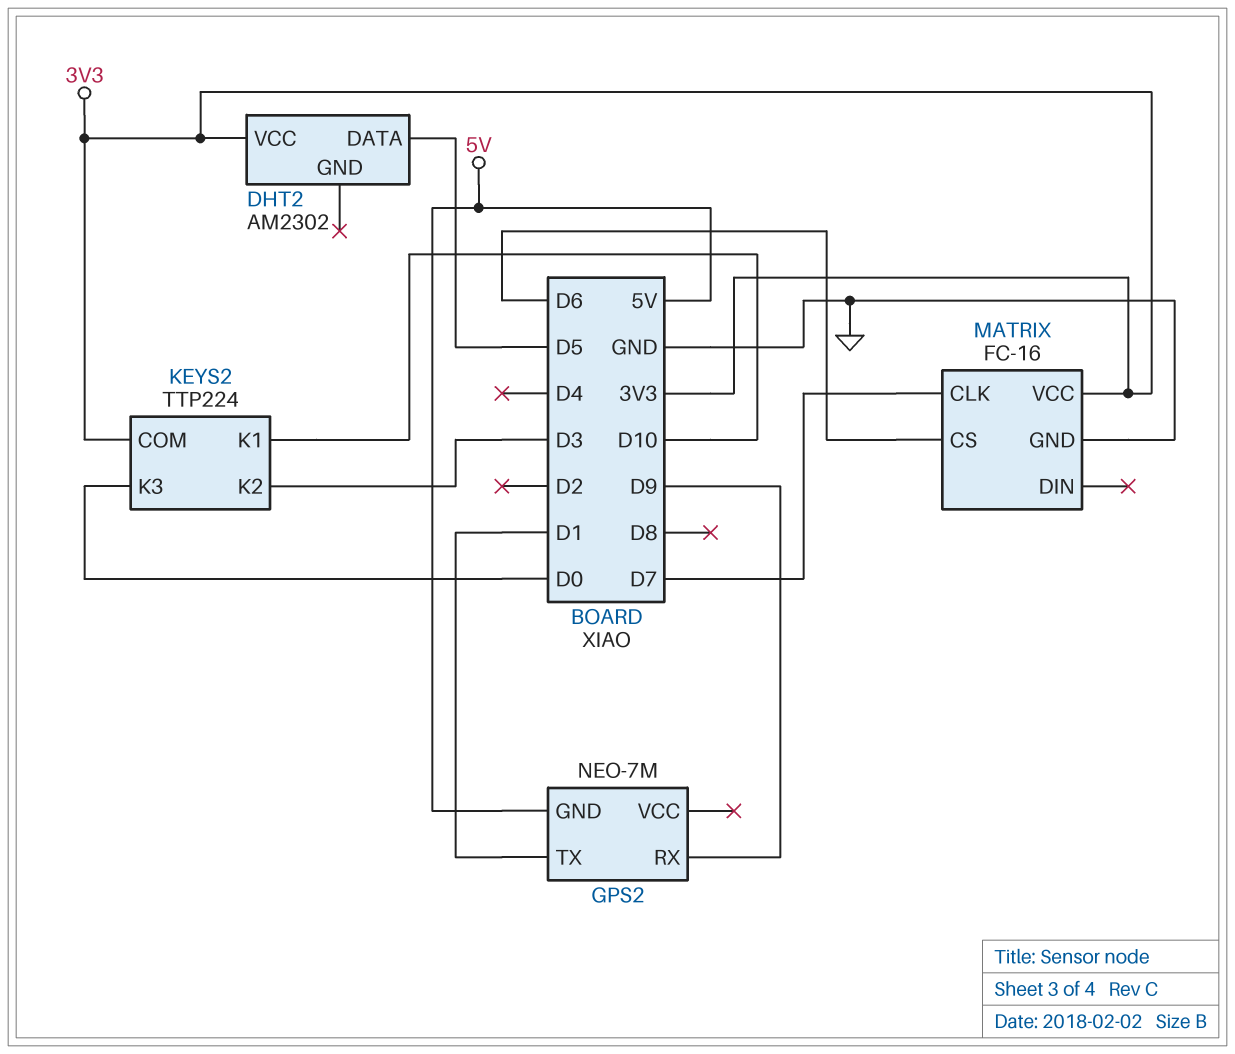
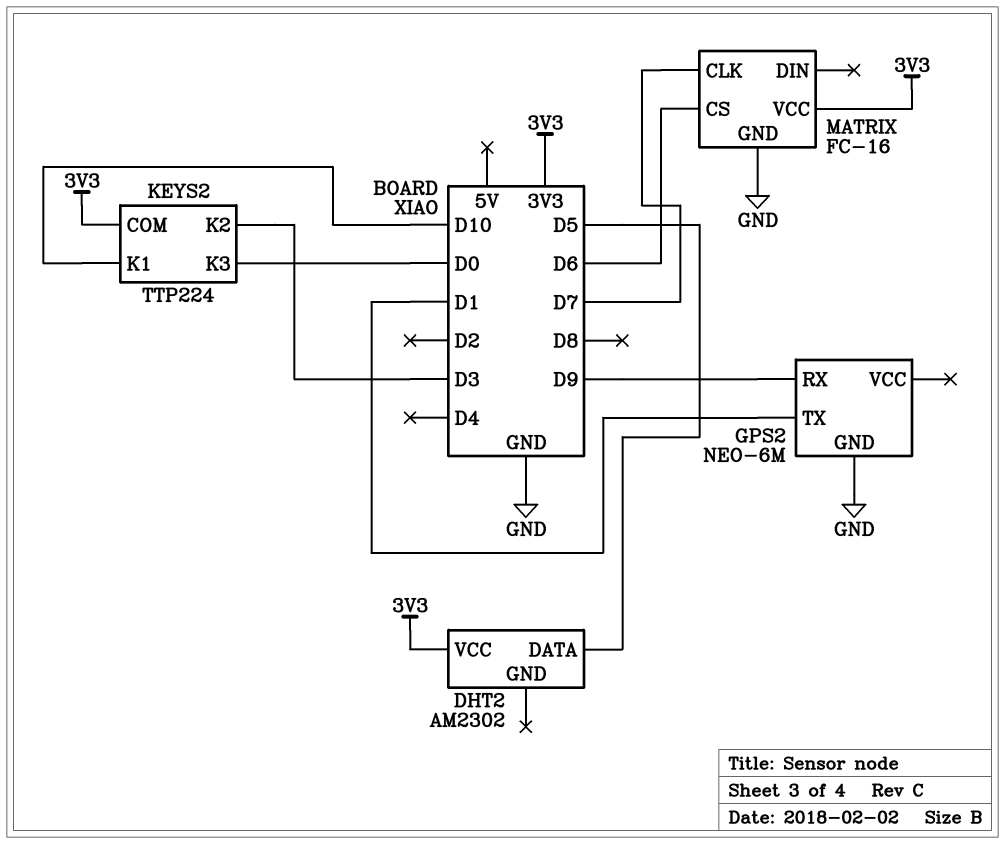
GPS2: NEO-7M -> NEO-6M
GPS2 pin GND: 5V -> GND

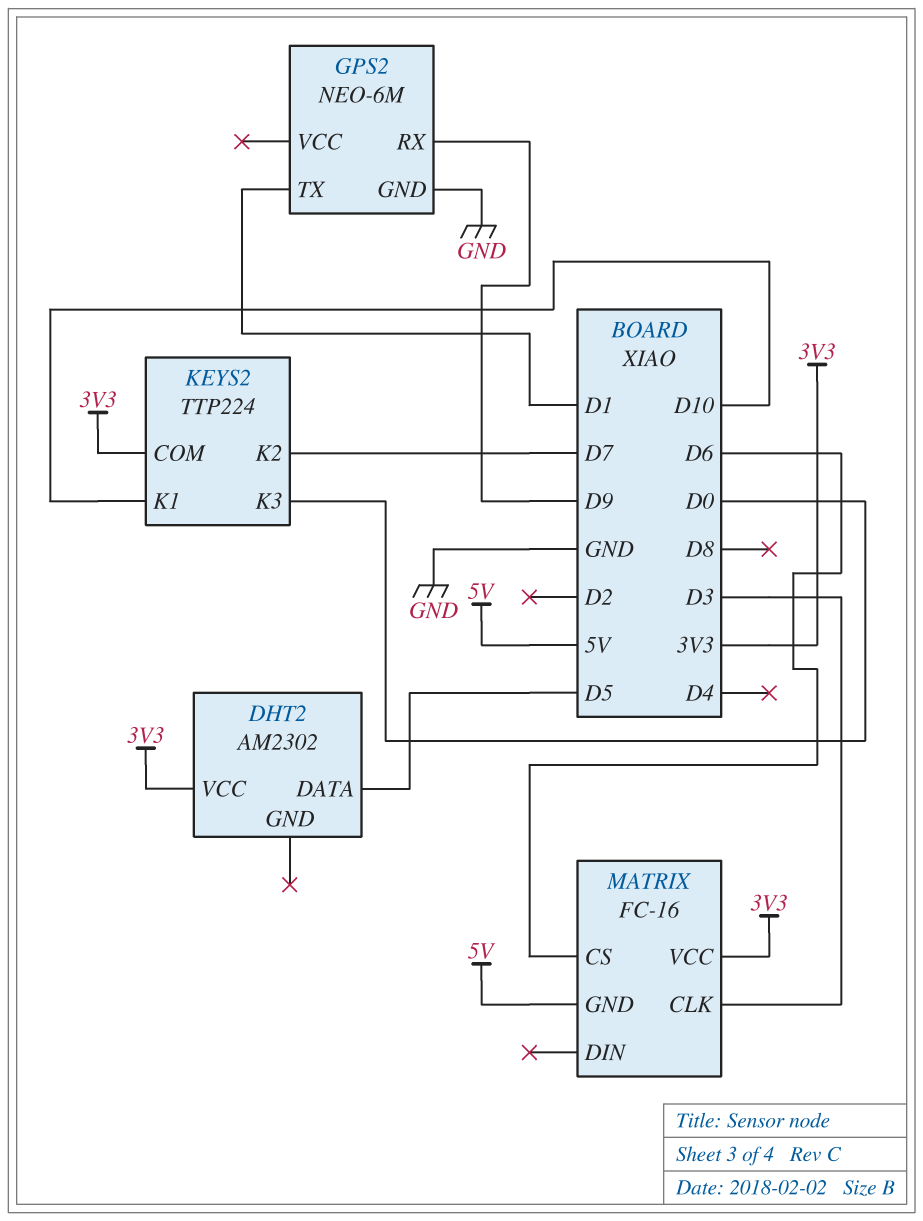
KEYS2 pin K2: D3 -> D7
MATRIX pin CLK: D7 -> D3
MATRIX pin GND: GND -> 5V

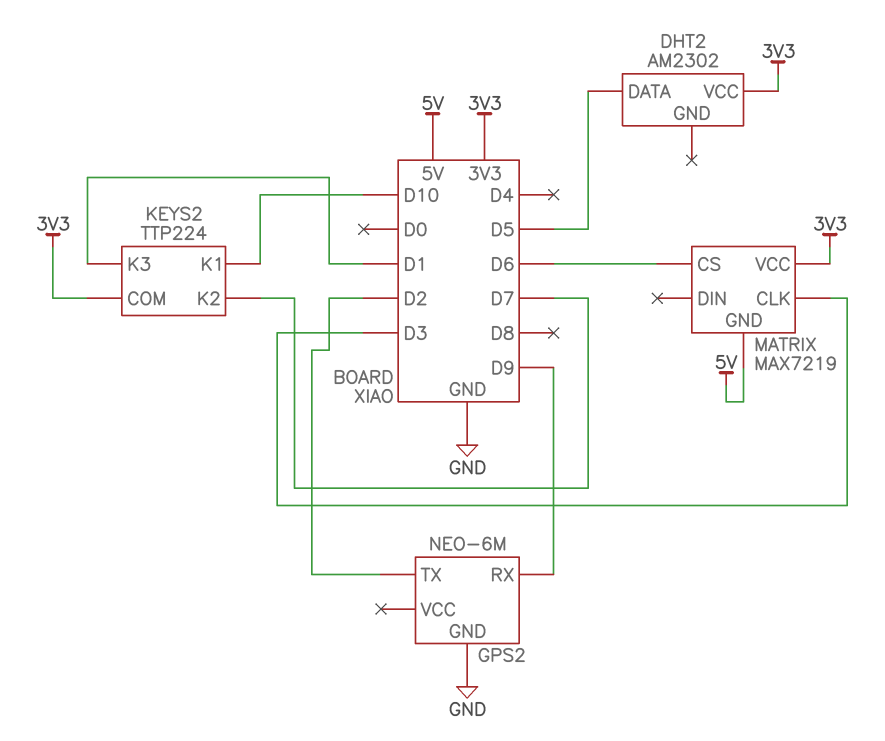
GPS2 pin TX: D1 -> D2
KEYS2 pin K3: D0 -> D1
MATRIX: FC-16 -> MAX7219

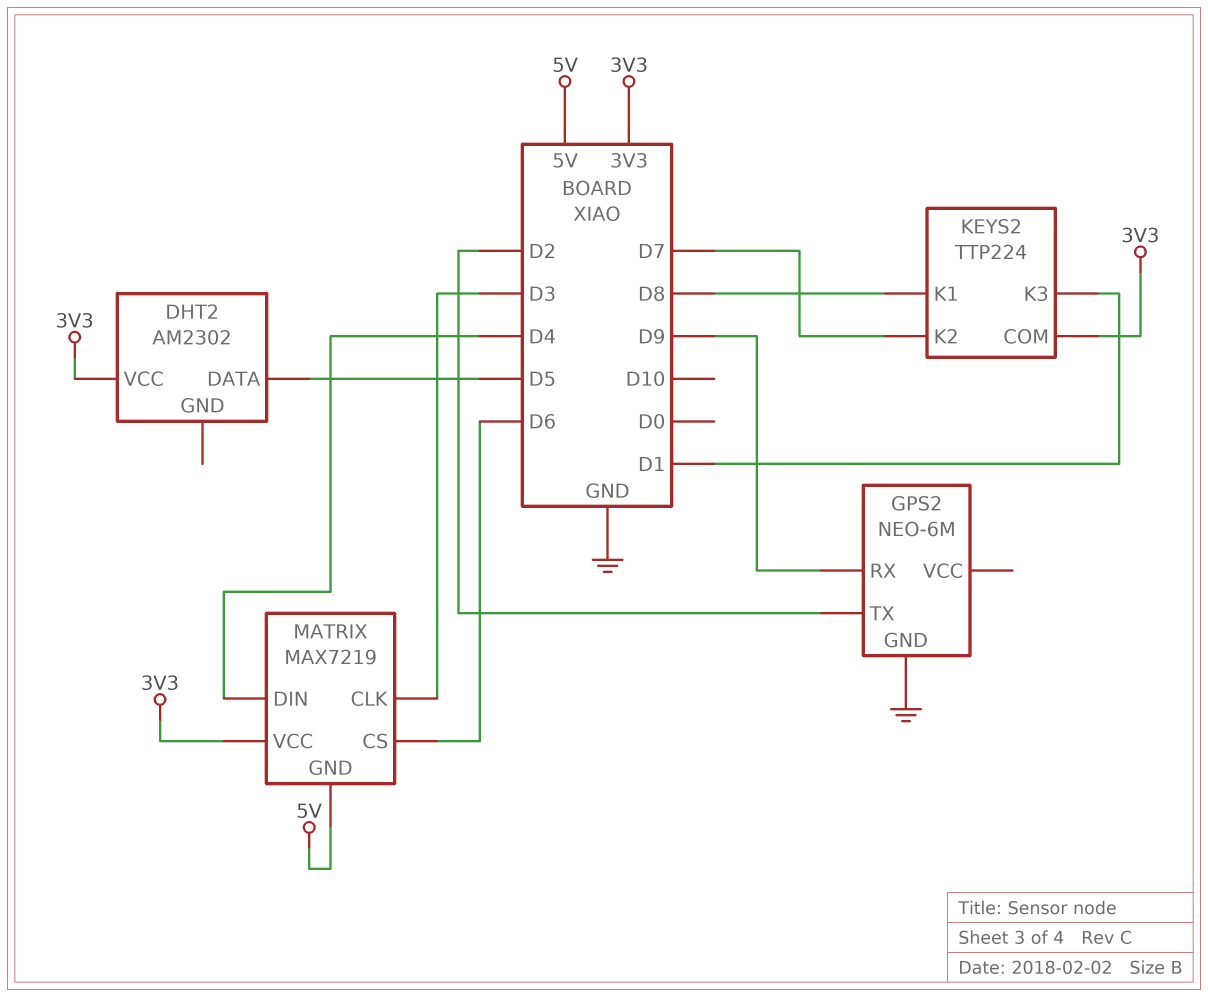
KEYS2 pin K1: D10 -> D8
MATRIX pin DIN: none -> D4

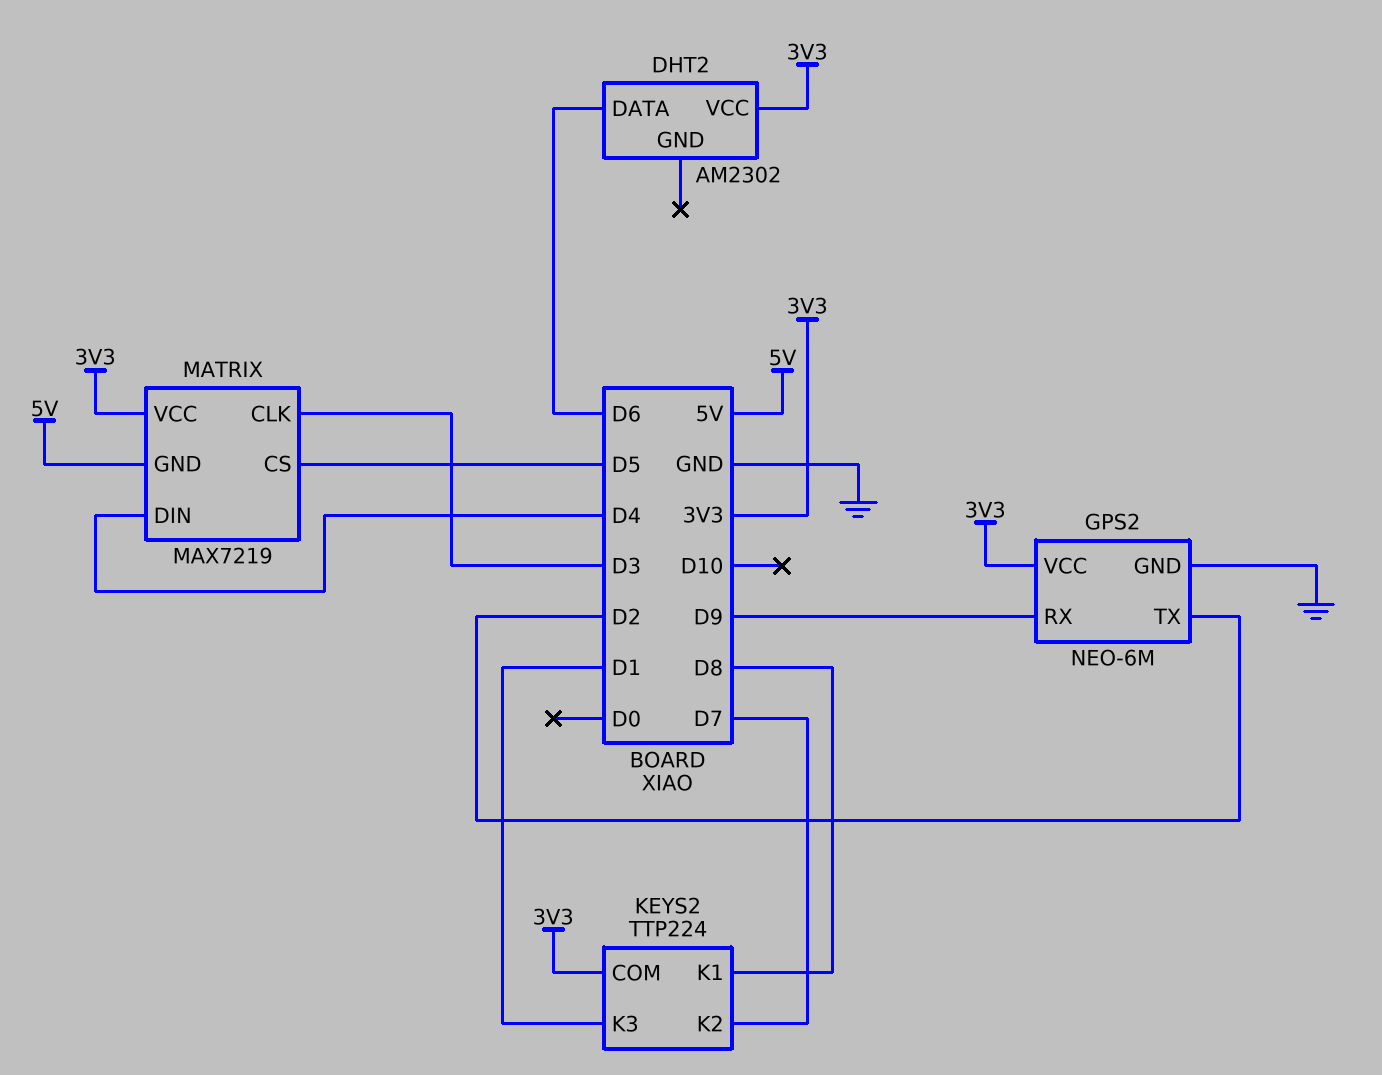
DHT2 pin DATA: D5 -> D6
GPS2 pin VCC: none -> 3V3
MATRIX pin CS: D6 -> D5

